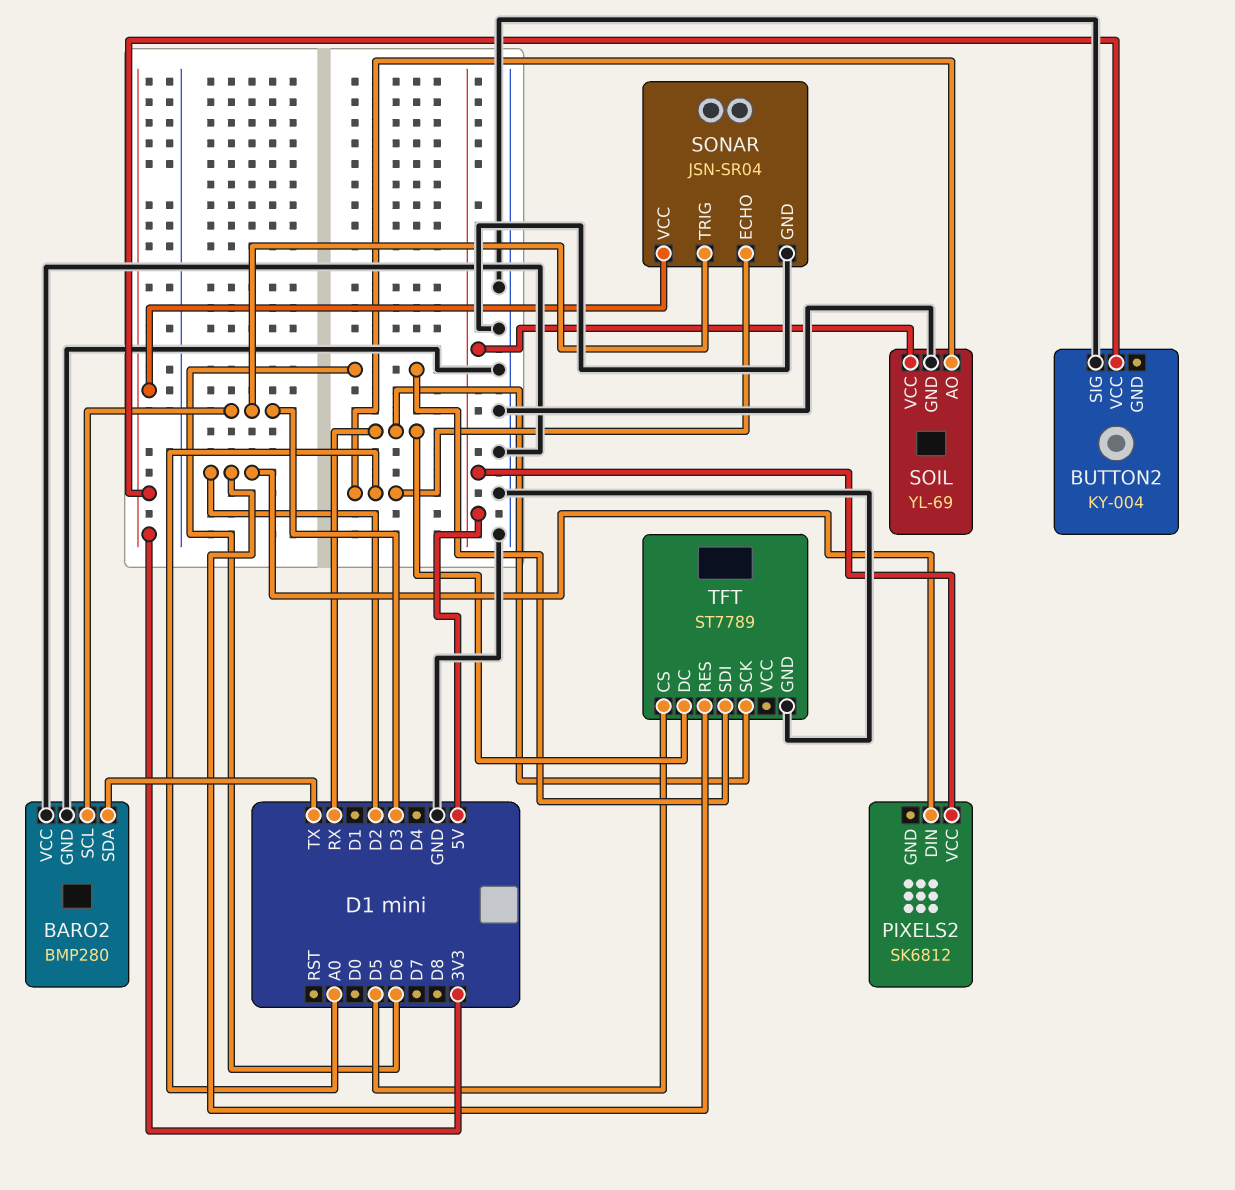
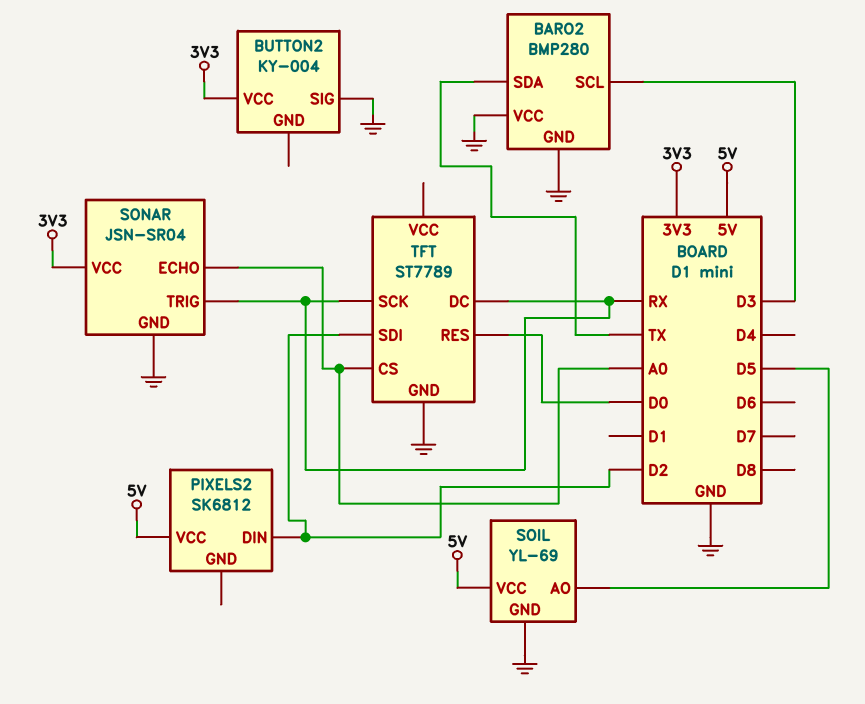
SOIL pin AO: A0 -> D5
SONAR pin TRIG: D3 -> RX
TFT pin CS: D5 -> A0
TFT pin RES: D2 -> D0
TFT pin SDI: D6 -> D2

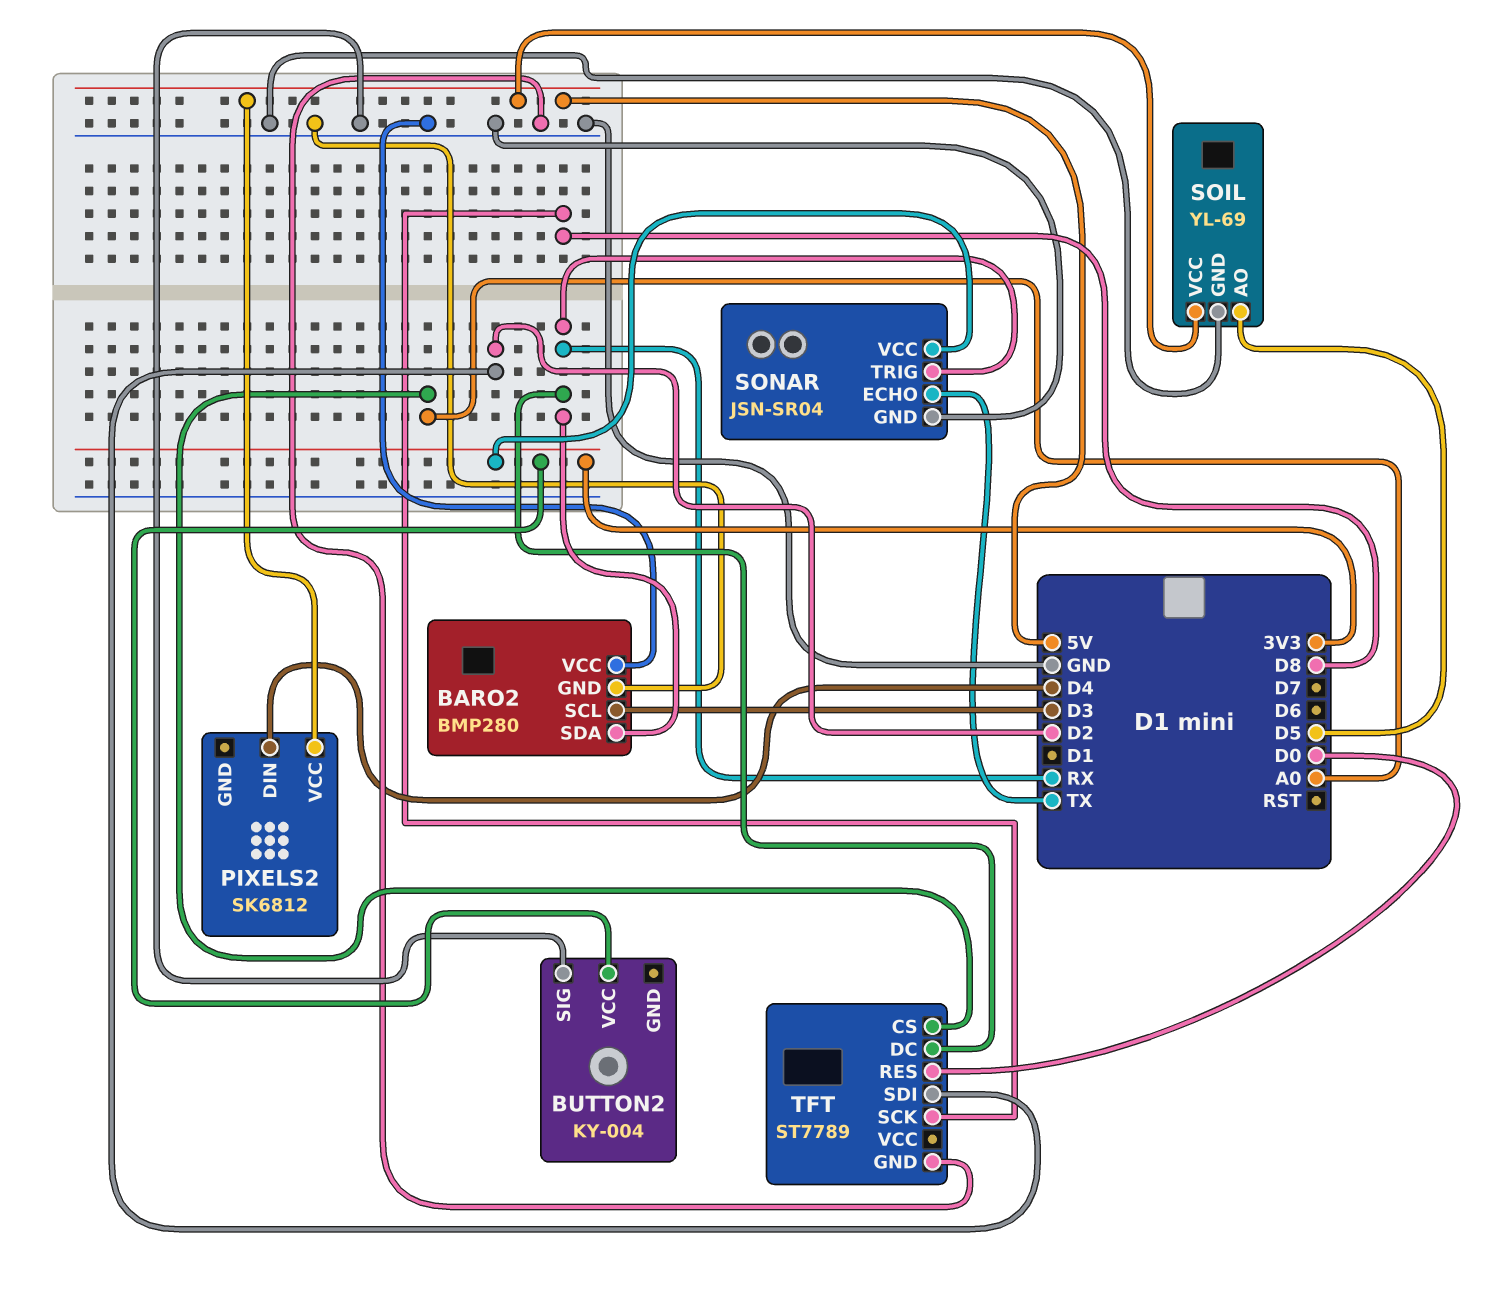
BARO2 pin SDA: TX -> RX
PIXELS2 pin DIN: D2 -> D4
SONAR pin ECHO: A0 -> TX
TFT pin SCK: RX -> D8

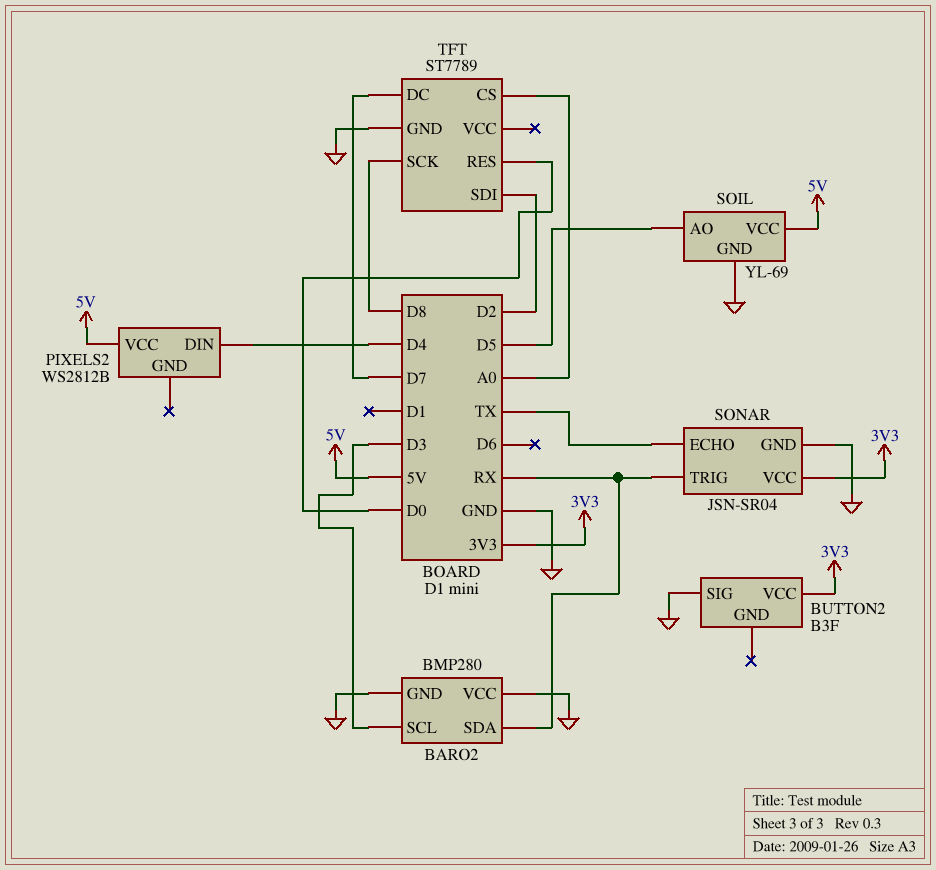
BUTTON2: KY-004 -> B3F
PIXELS2: SK6812 -> WS2812B
TFT pin DC: RX -> D7

